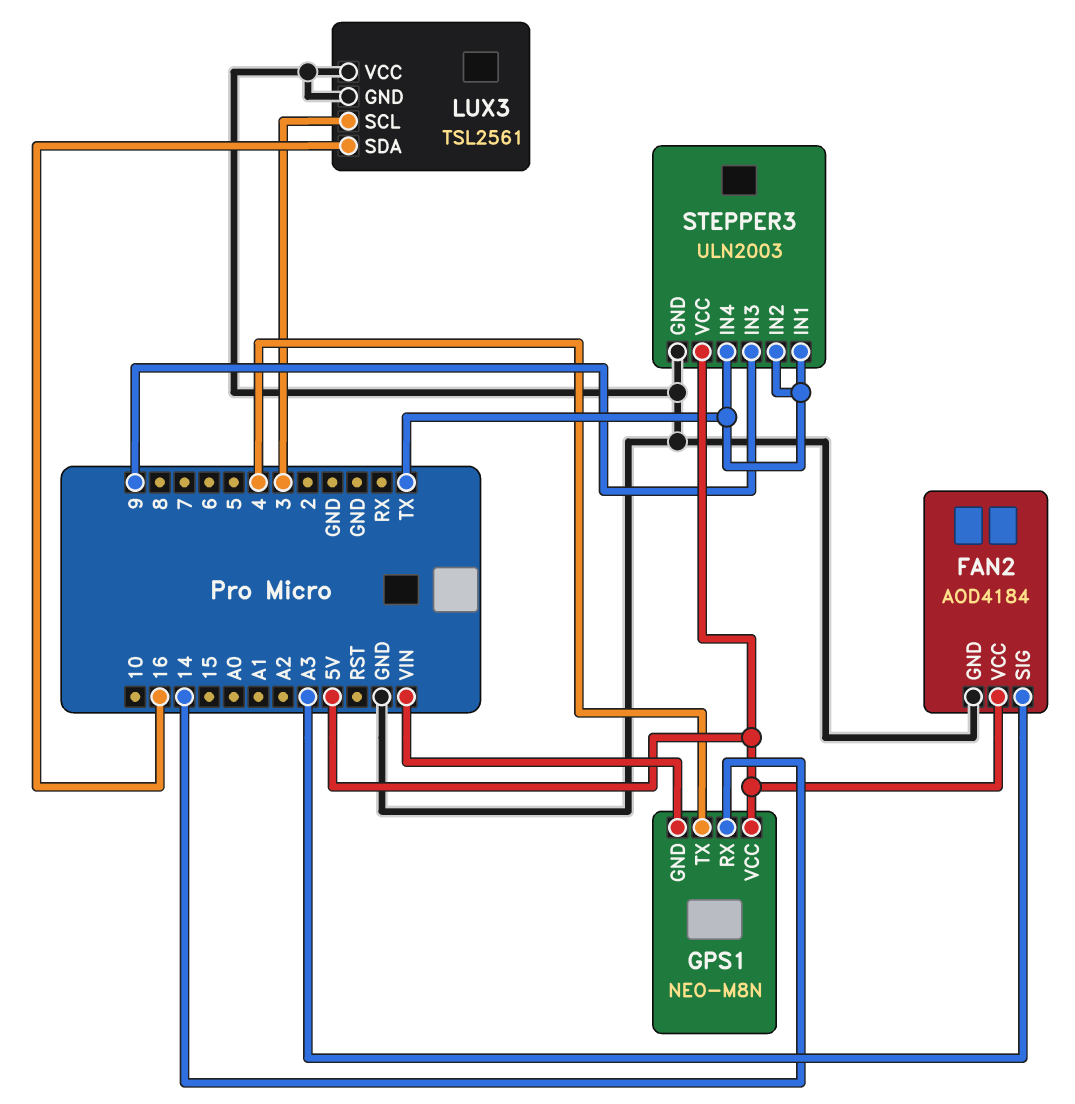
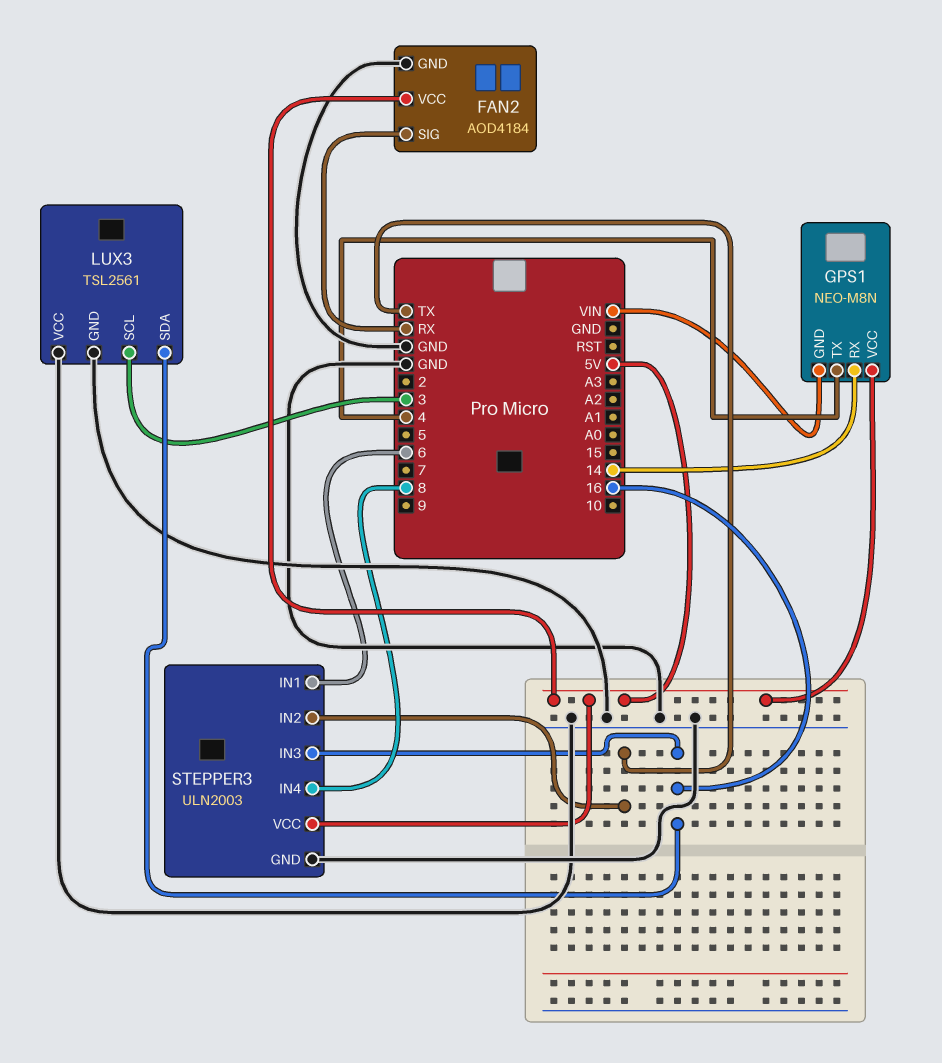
FAN2 pin SIG: A3 -> RX
STEPPER3 pin IN1: TX -> 6
STEPPER3 pin IN3: 9 -> 16
STEPPER3 pin IN4: TX -> 8

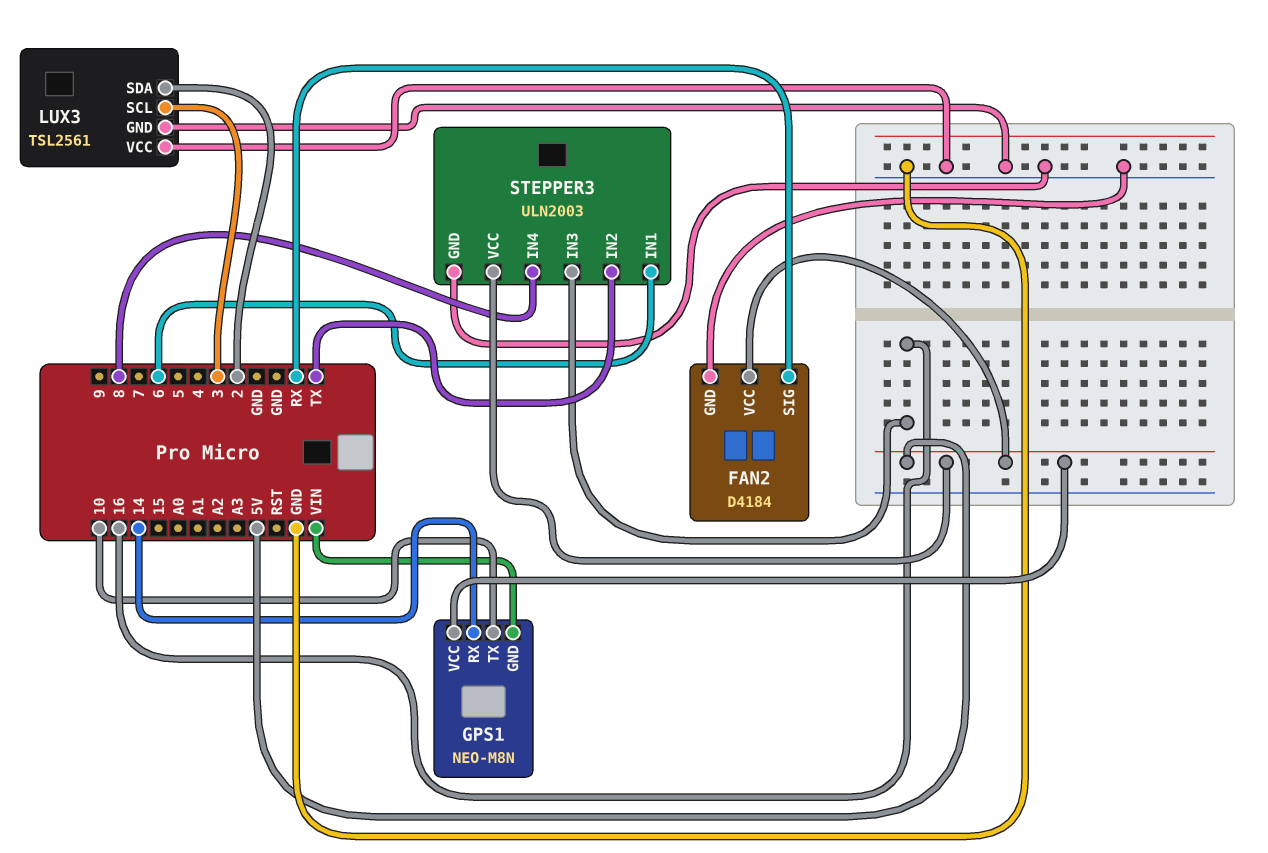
FAN2: AOD4184 -> D4184
GPS1 pin TX: 4 -> 10
LUX3 pin SDA: 16 -> 2

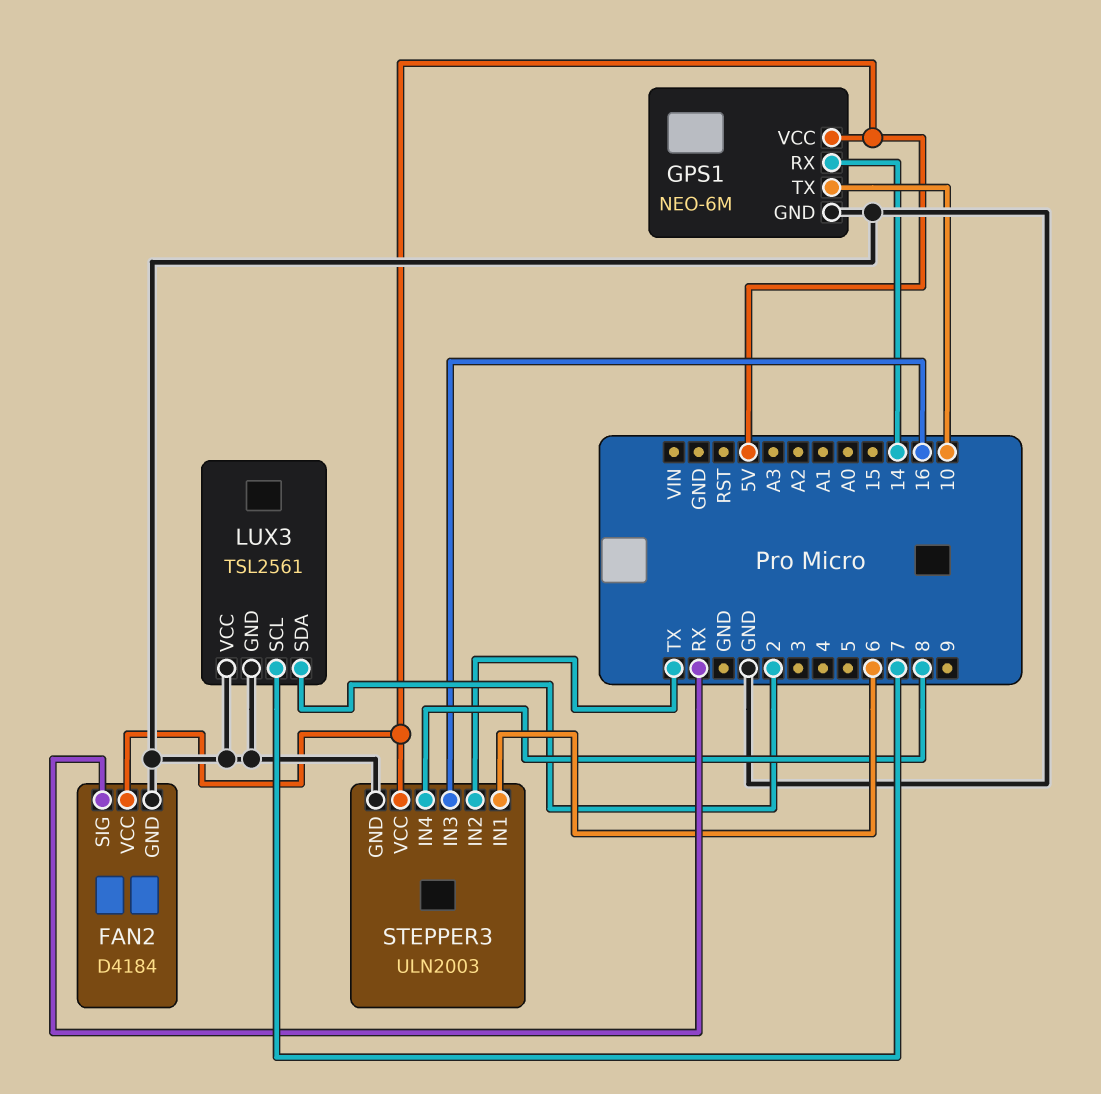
GPS1: NEO-M8N -> NEO-6M
GPS1 pin GND: VIN -> GND
LUX3 pin SCL: 3 -> 7

